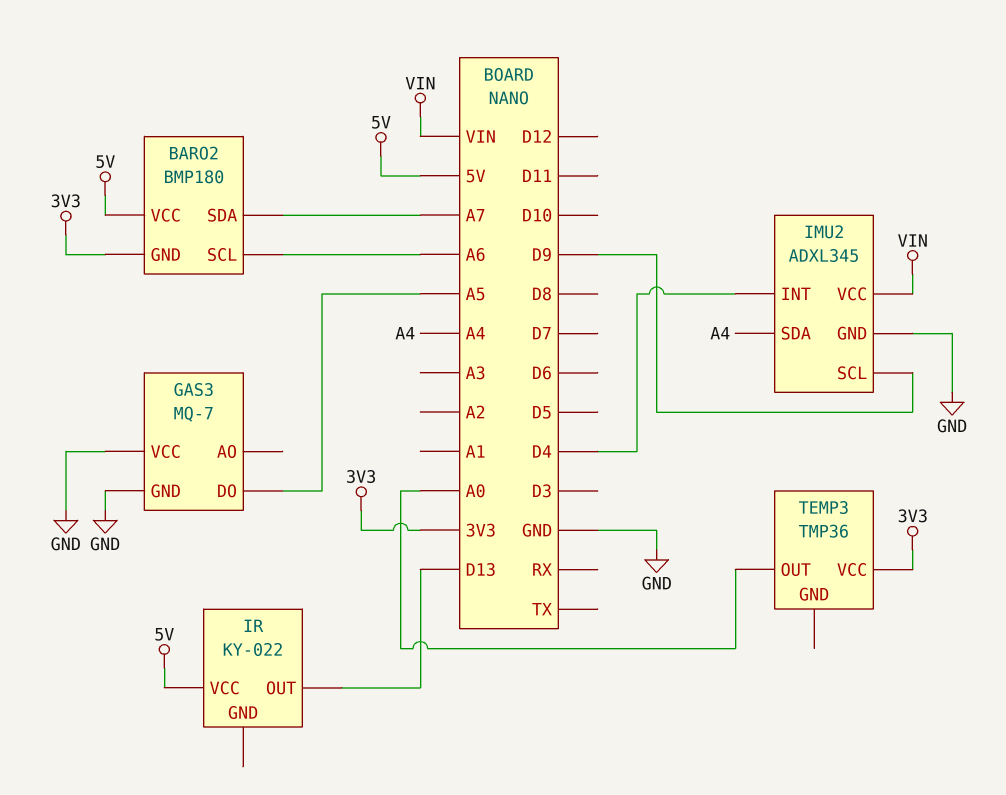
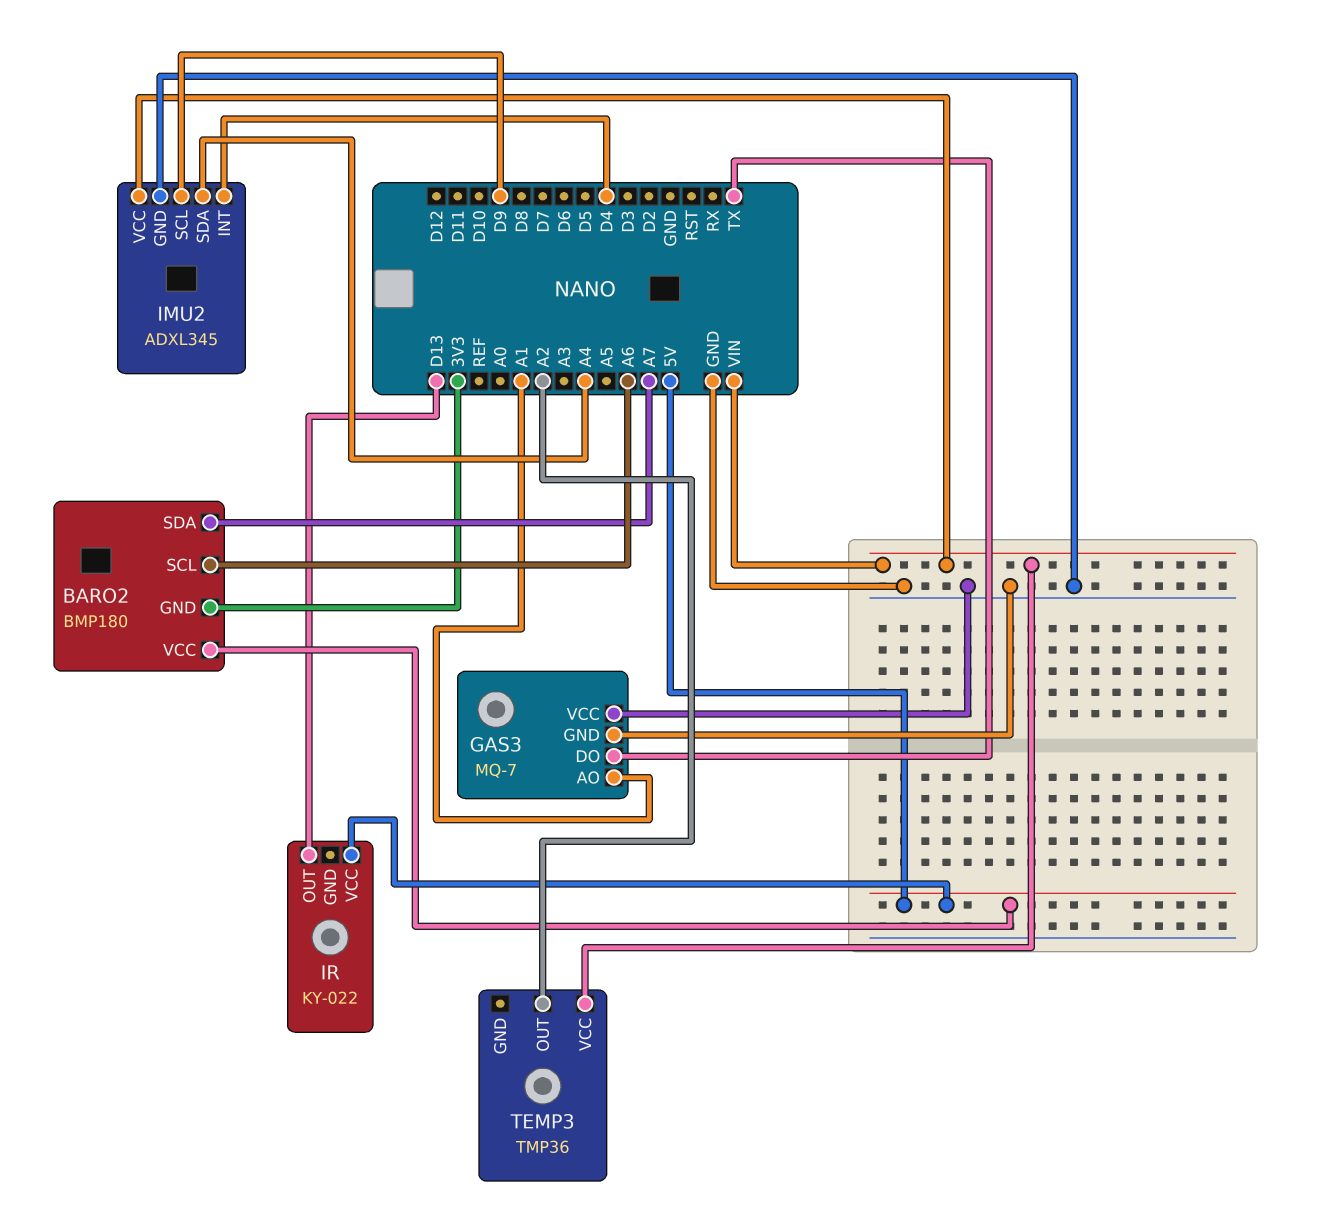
GAS3 pin AO: none -> A1
GAS3 pin DO: A5 -> TX
TEMP3 pin OUT: A0 -> A2
TEMP3 pin VCC: 3V3 -> VIN

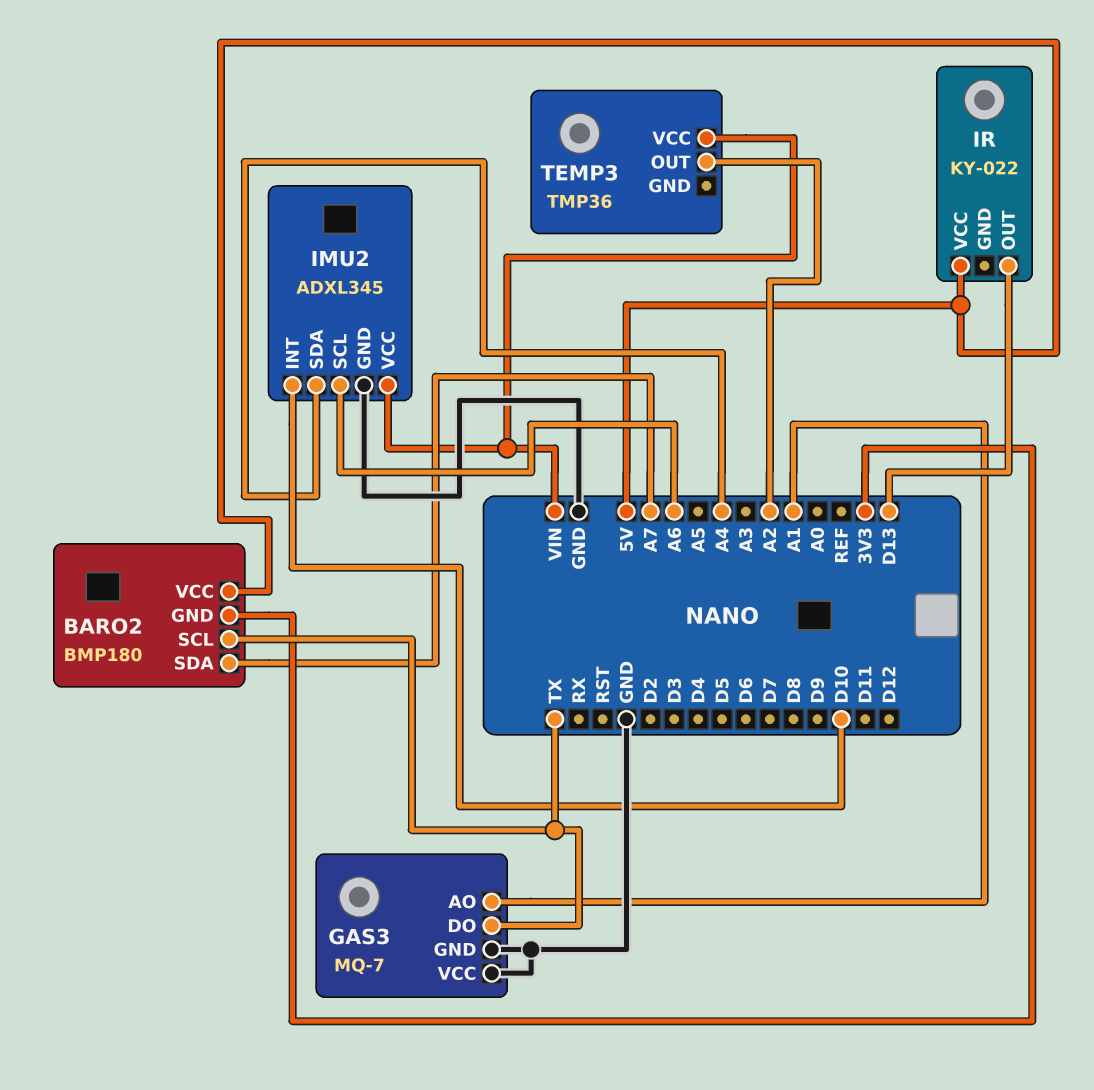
BARO2 pin SCL: A6 -> TX
IMU2 pin INT: D4 -> D10
IMU2 pin SCL: D9 -> A6

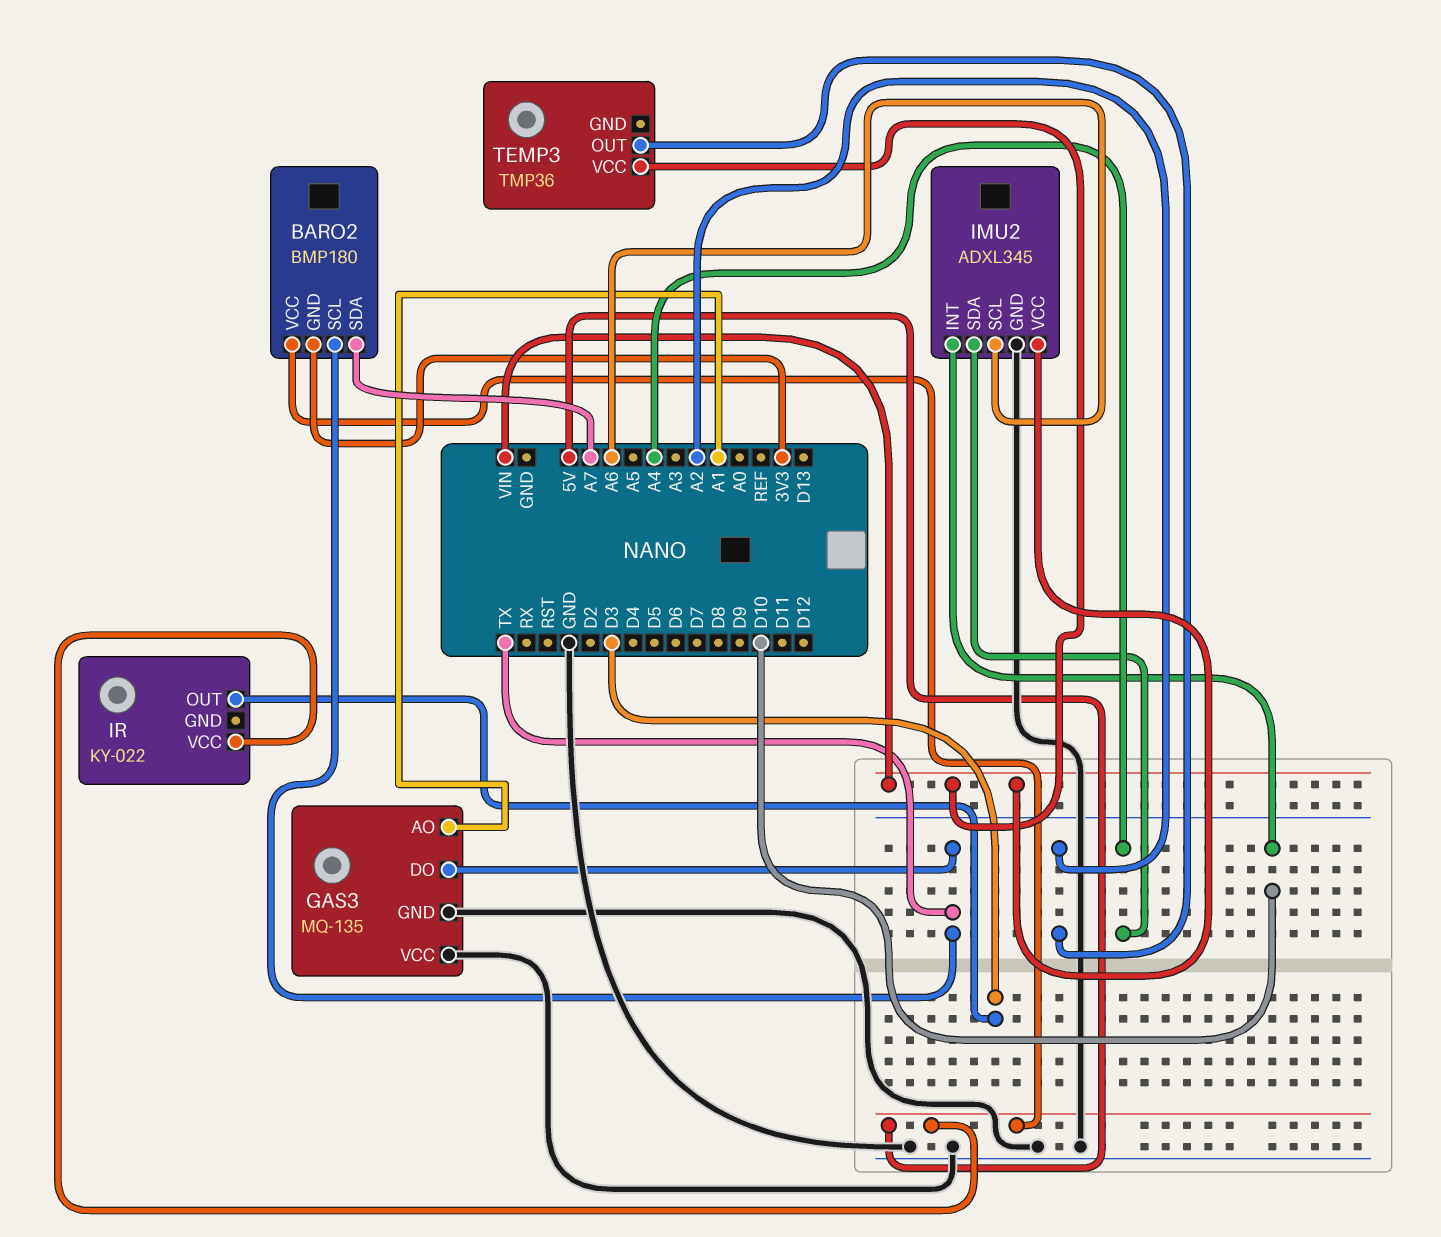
GAS3: MQ-7 -> MQ-135
IR pin OUT: D13 -> D3

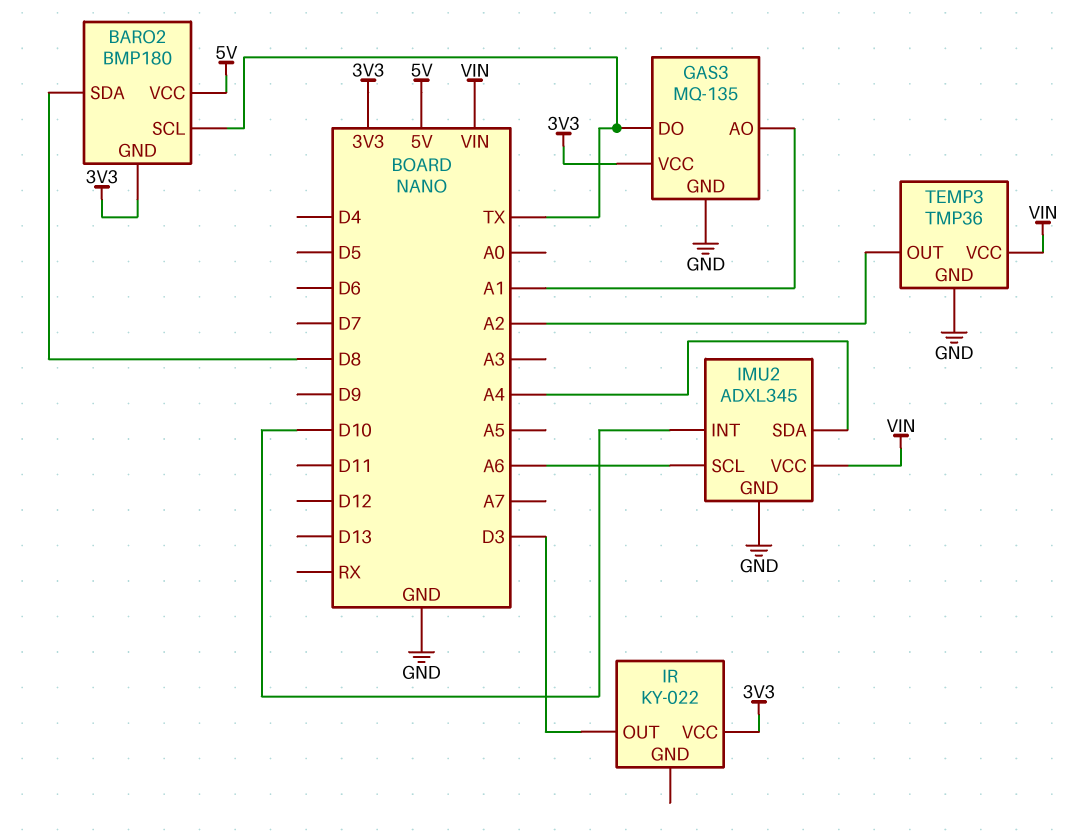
BARO2 pin SDA: A7 -> D8
GAS3 pin VCC: GND -> 3V3
IR pin VCC: 5V -> 3V3
TEMP3 pin GND: none -> GND

